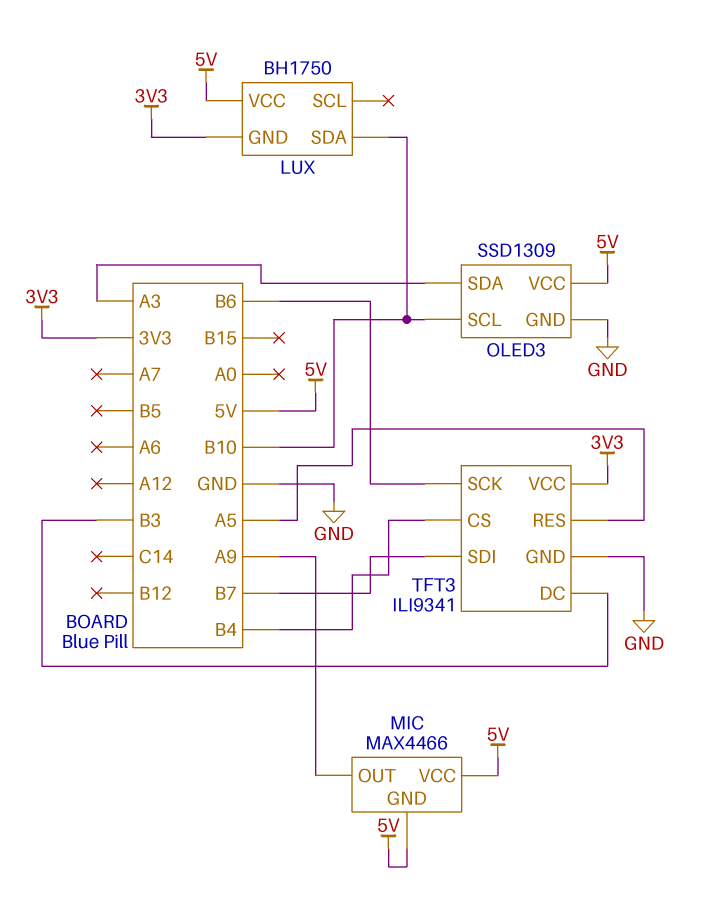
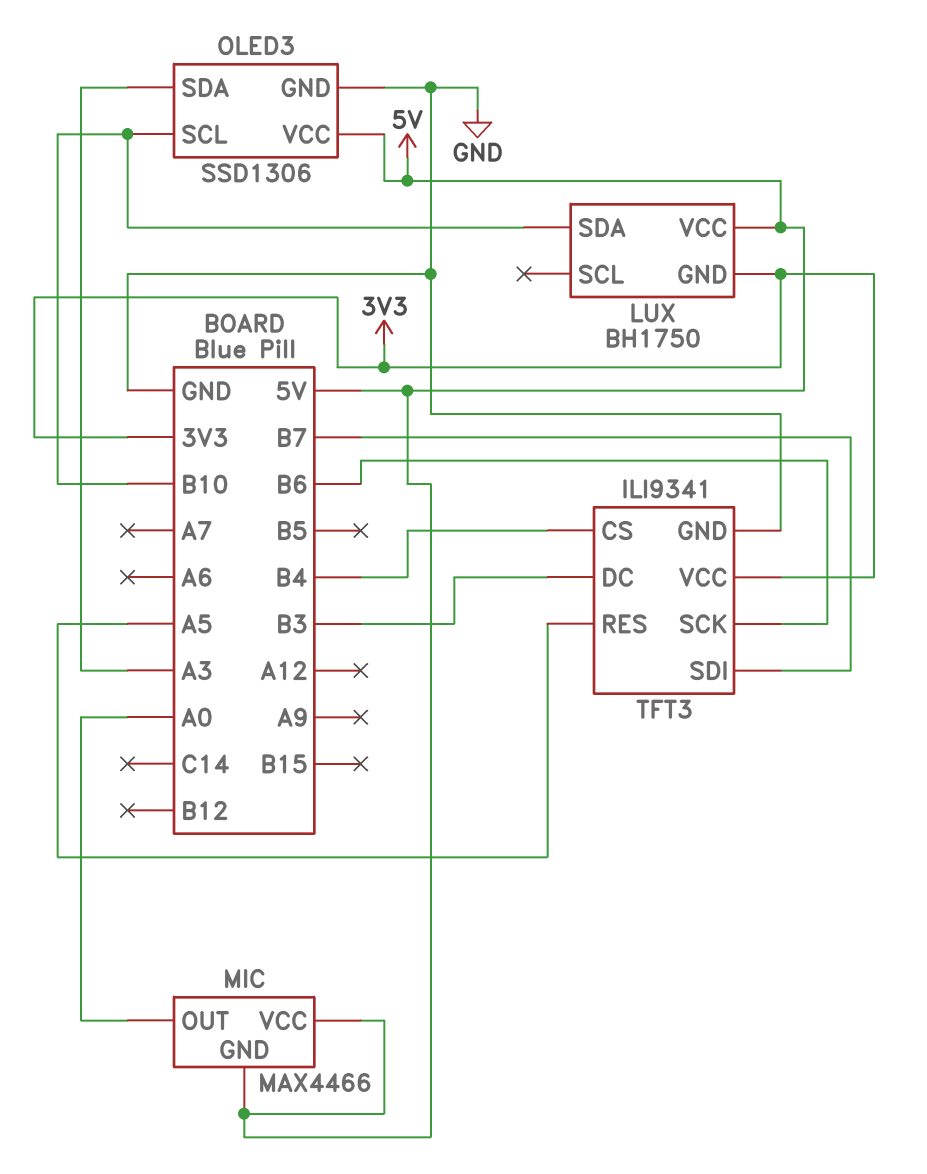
MIC pin OUT: A9 -> A0
OLED3: SSD1309 -> SSD1306

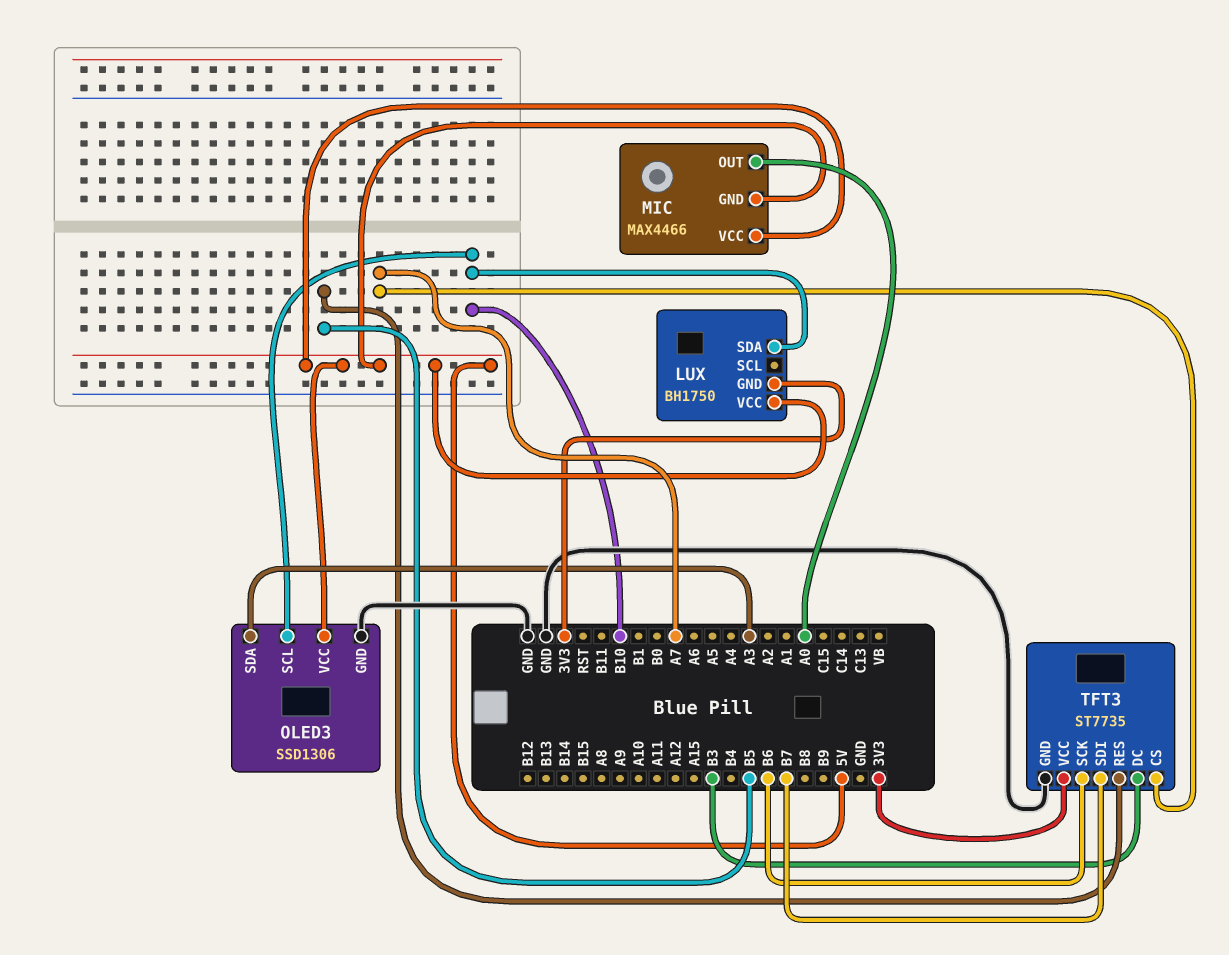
TFT3: ILI9341 -> ST7735
TFT3 pin CS: B4 -> A7
TFT3 pin RES: A5 -> B5

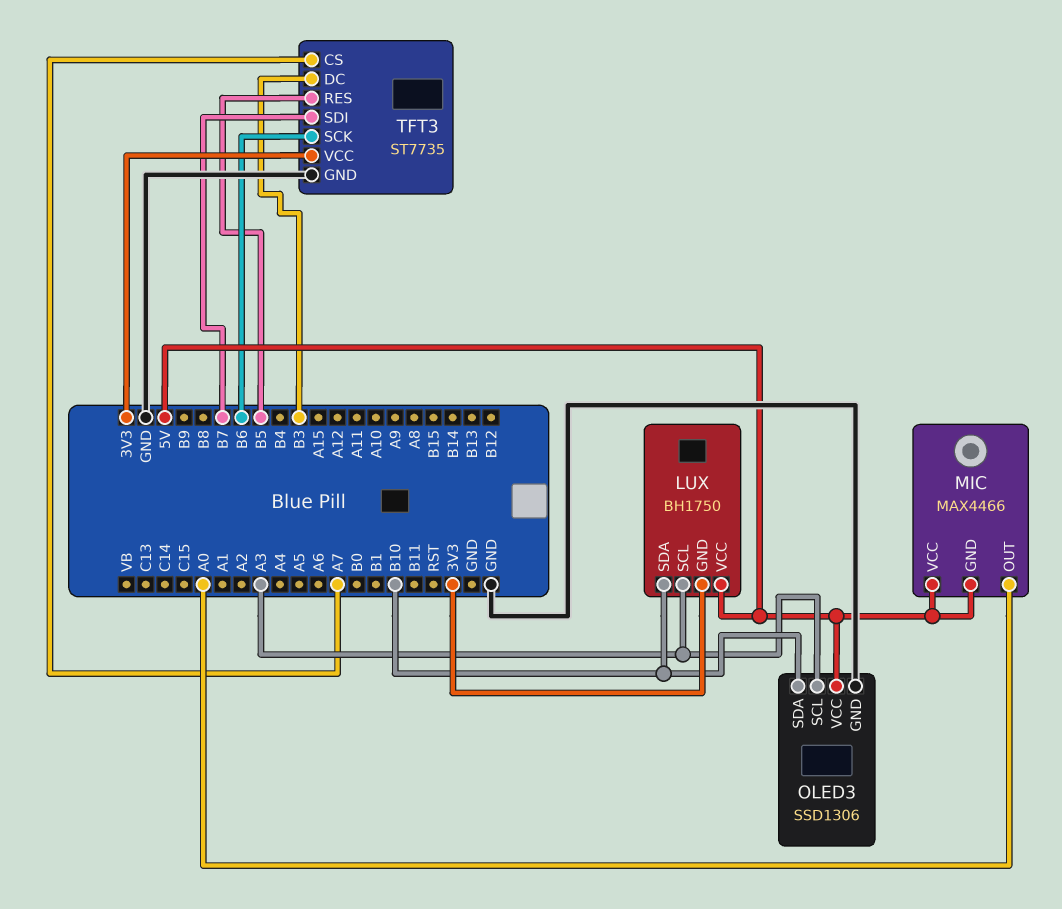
LUX pin SCL: none -> A3
OLED3 pin SCL: B10 -> A3
OLED3 pin SDA: A3 -> B10

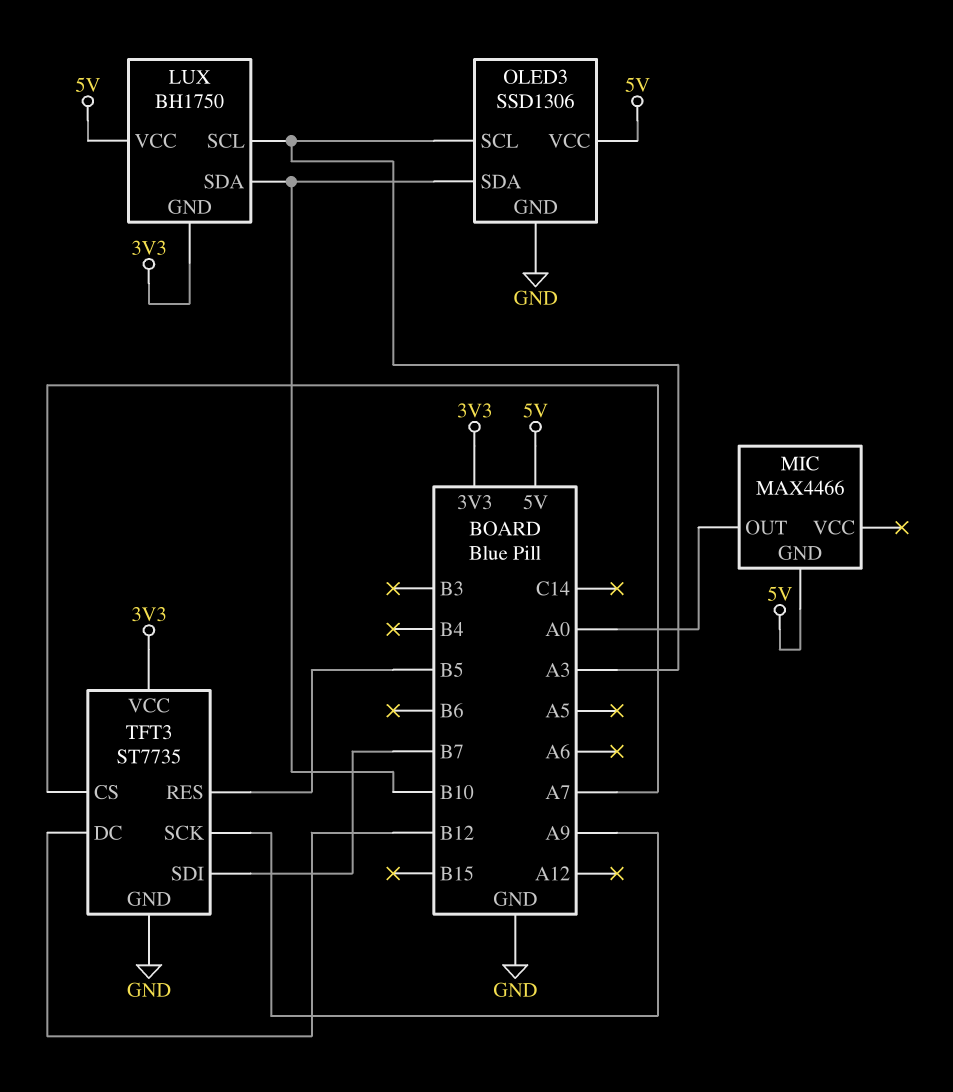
MIC pin VCC: 5V -> none
TFT3 pin DC: B3 -> B12
TFT3 pin SCK: B6 -> A9

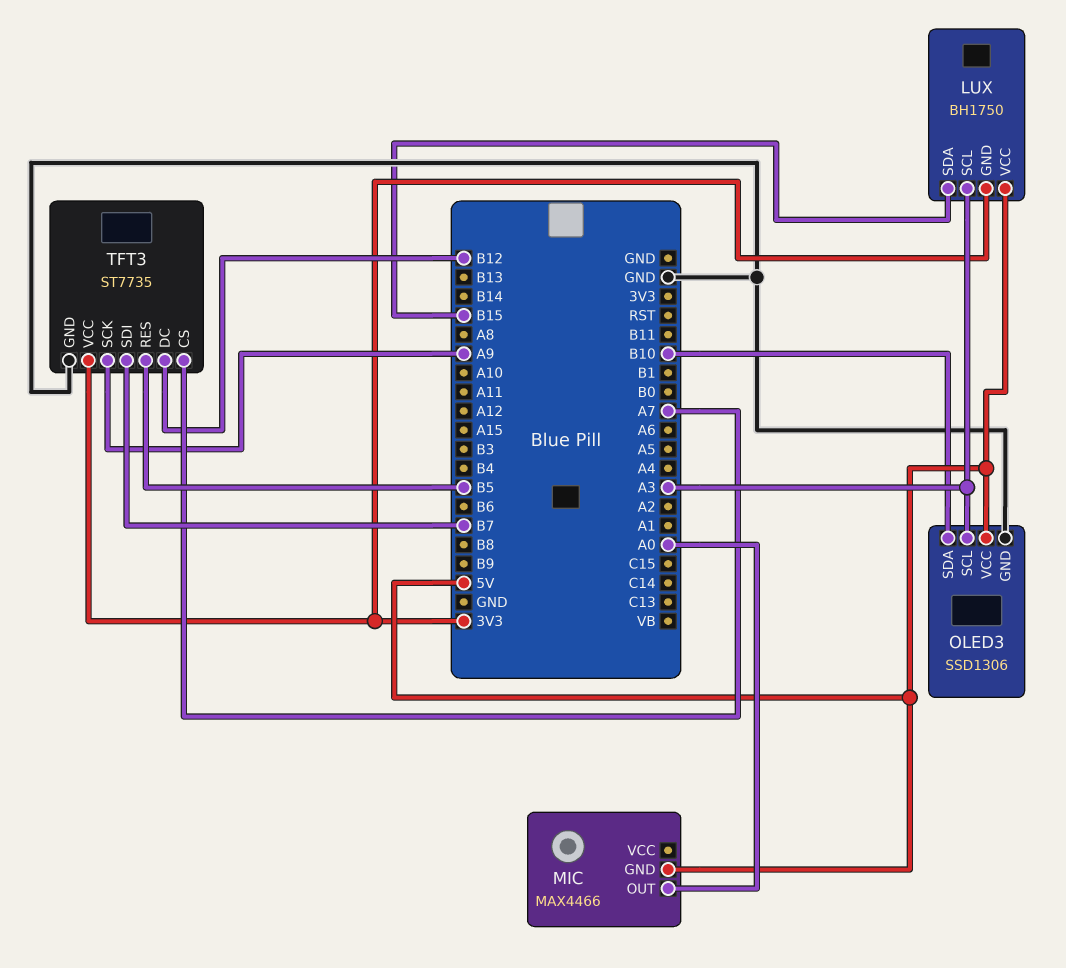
LUX pin SDA: B10 -> B15

